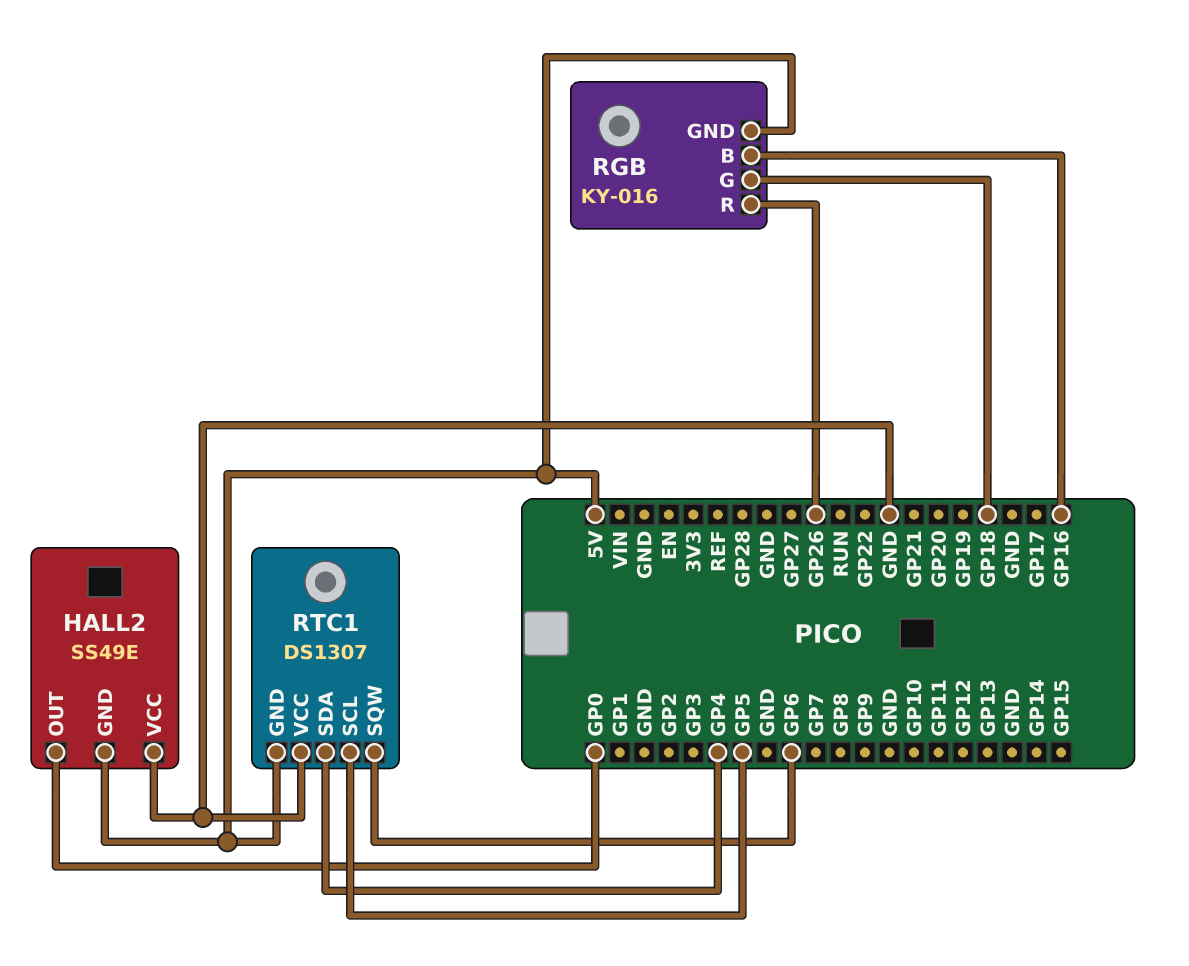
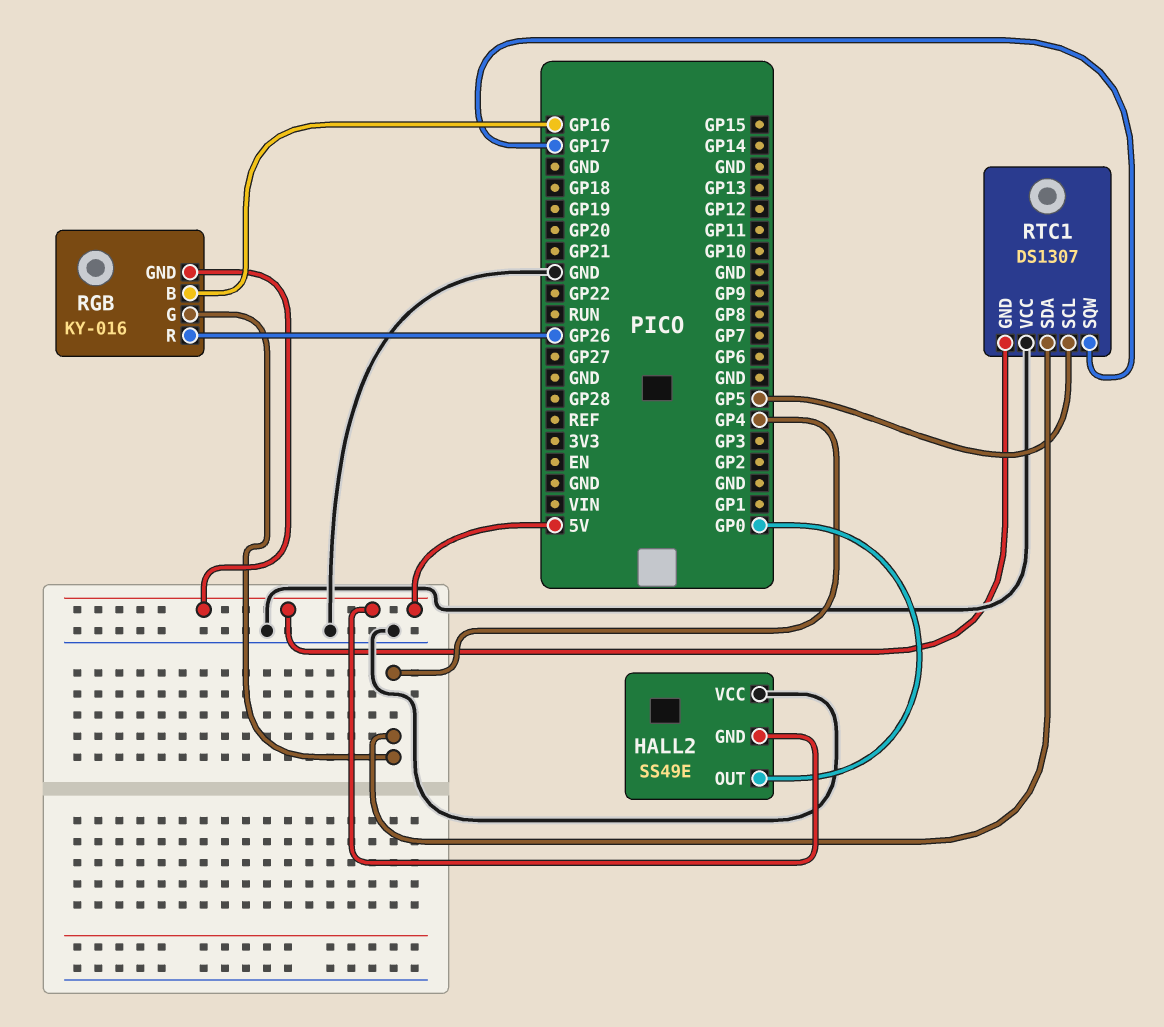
RGB pin G: GP18 -> GP4
RTC1 pin SQW: GP6 -> GP17

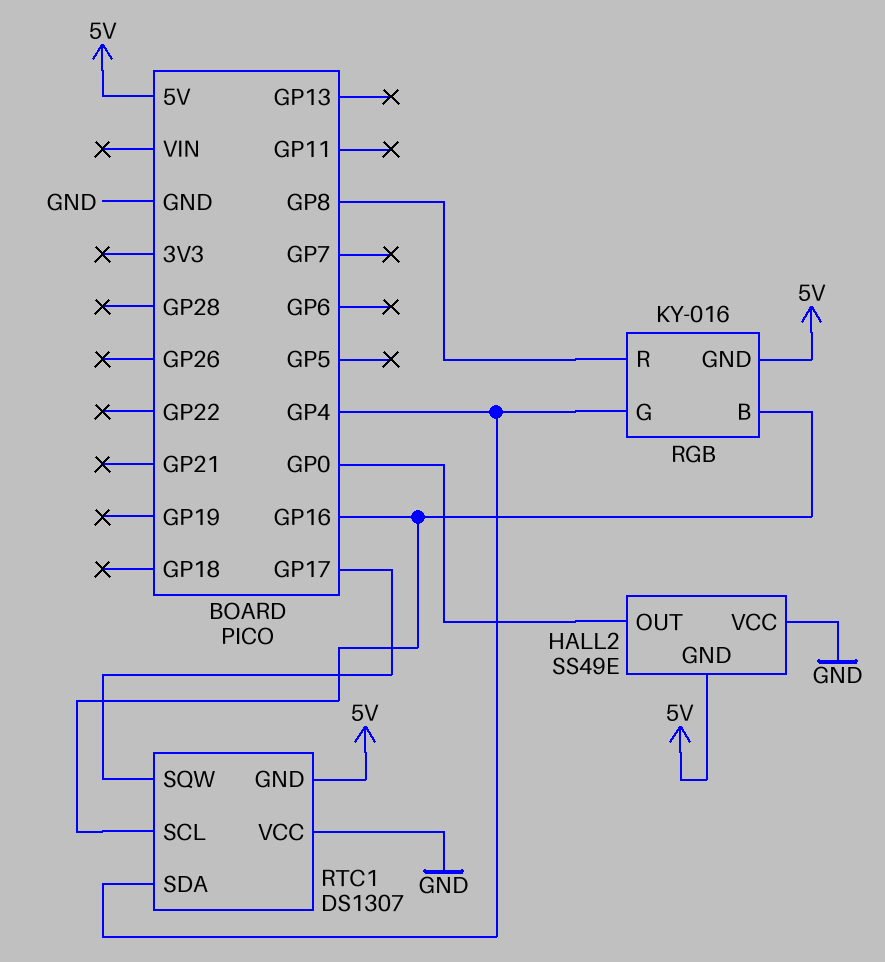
RGB pin R: GP26 -> GP8
RTC1 pin SCL: GP5 -> GP16

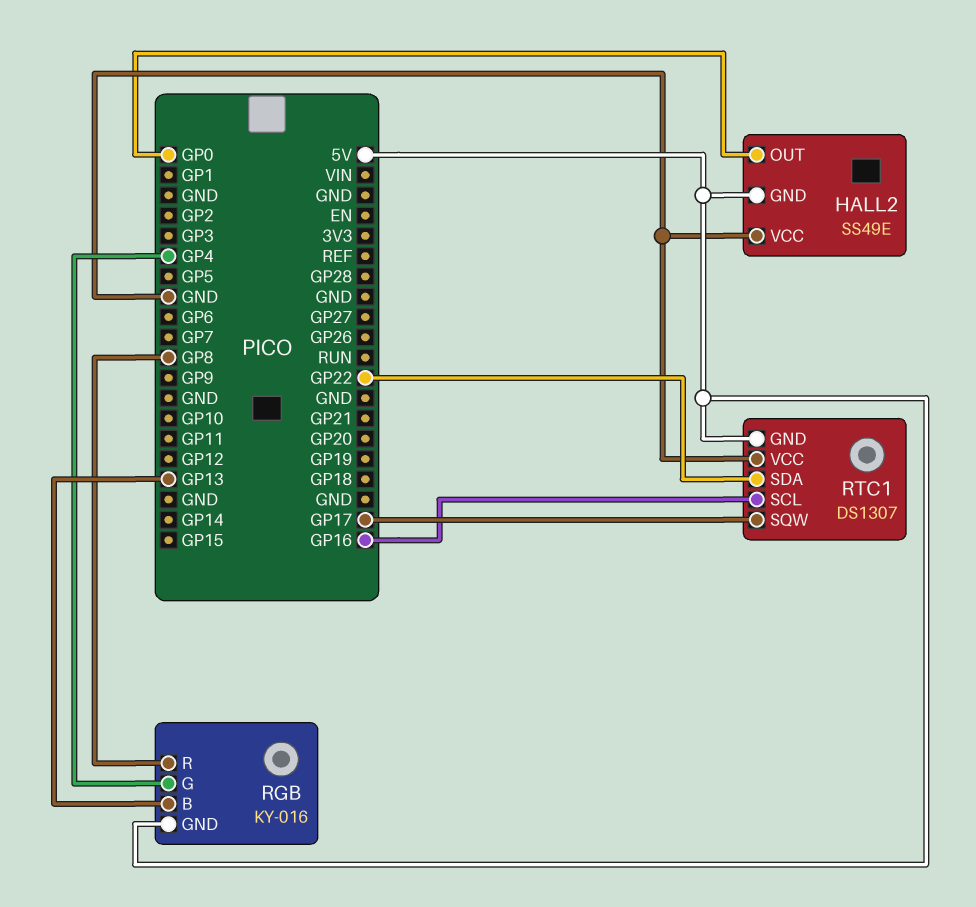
RGB pin B: GP16 -> GP13
RTC1 pin SDA: GP4 -> GP22

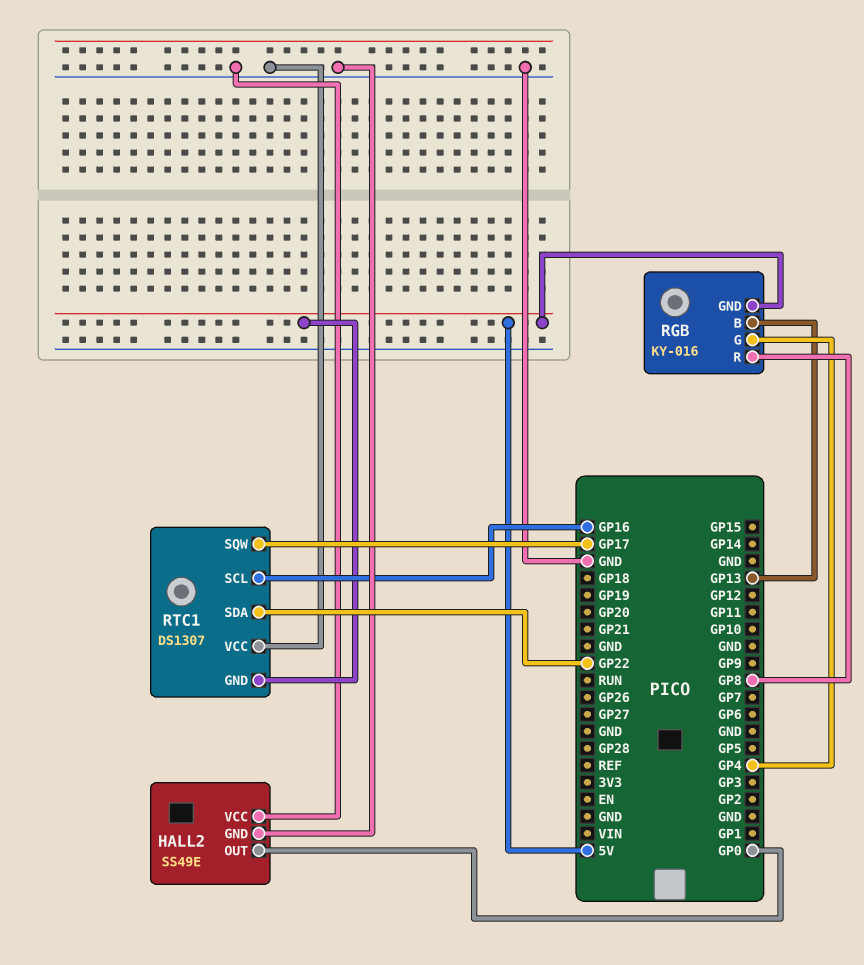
HALL2 pin GND: 5V -> GND

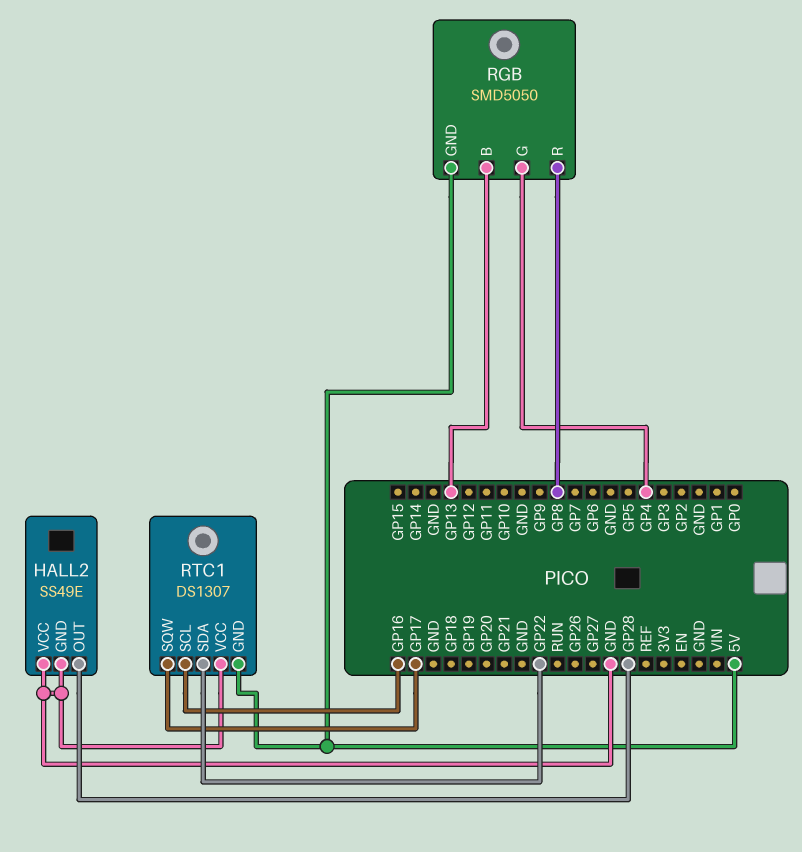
HALL2 pin OUT: GP0 -> GP28
RGB: KY-016 -> SMD5050

